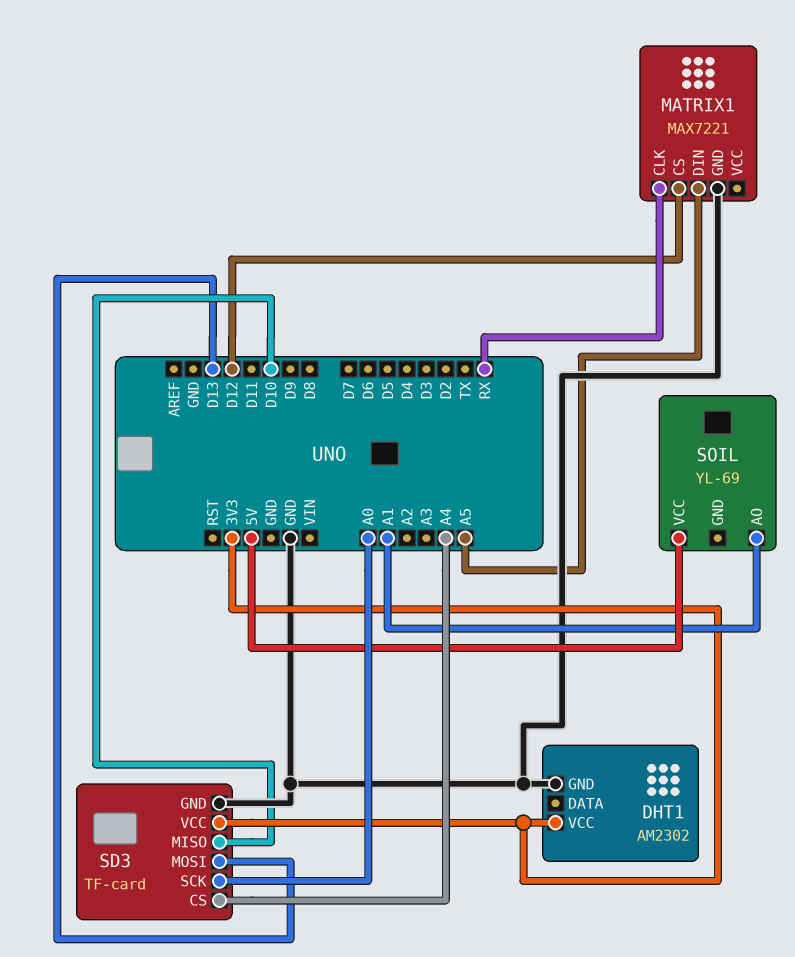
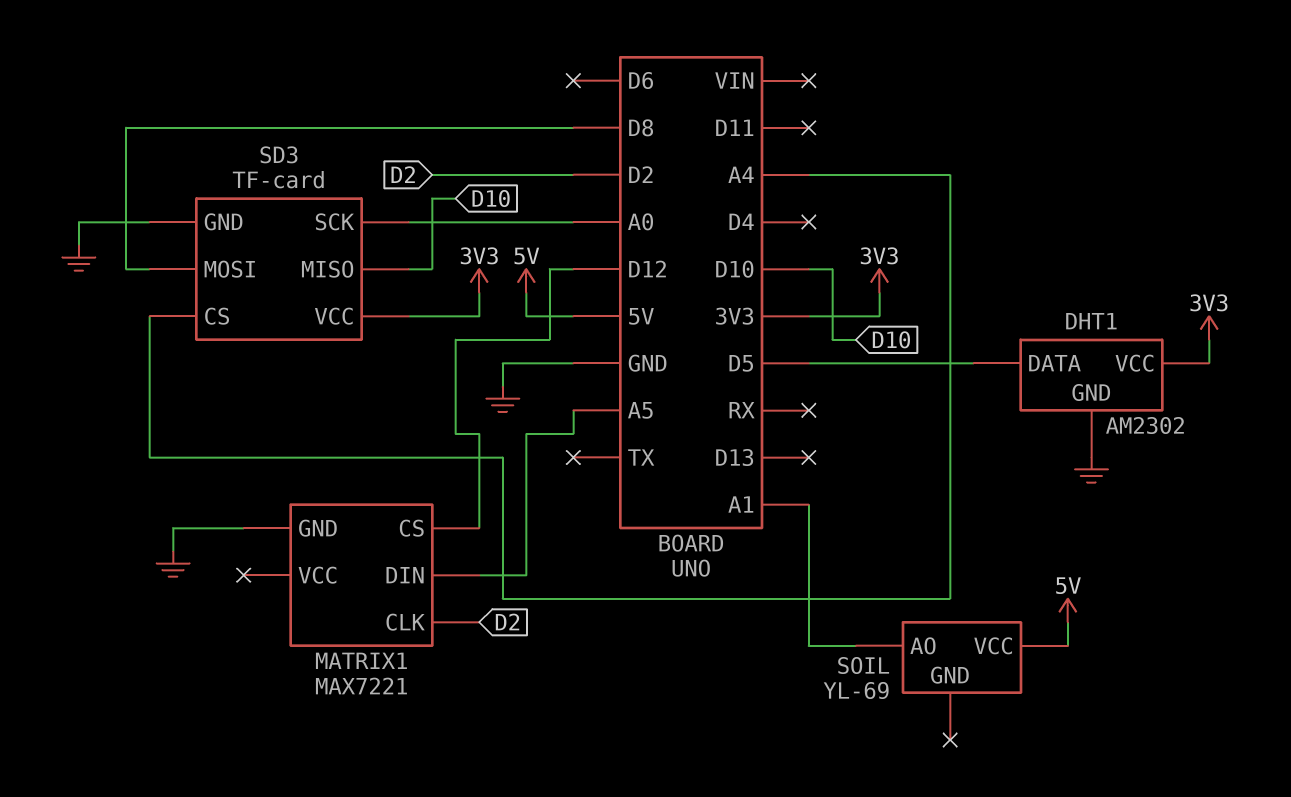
DHT1 pin DATA: none -> D5
MATRIX1 pin CLK: RX -> D2
SD3 pin MOSI: D13 -> D8

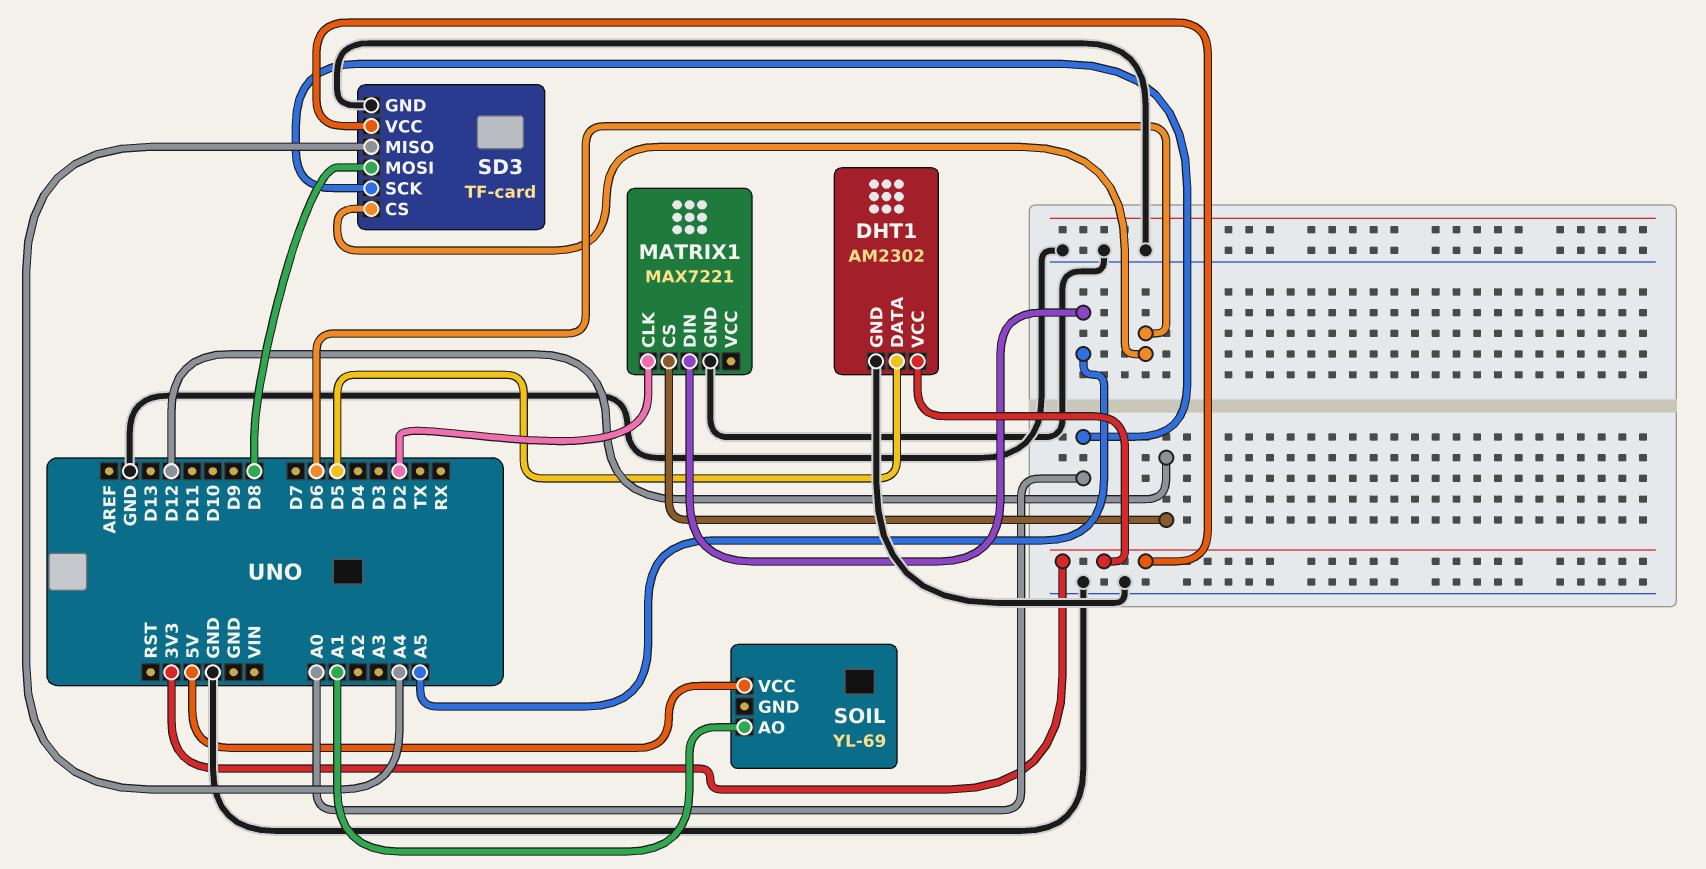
SD3 pin CS: A4 -> D6
SD3 pin MISO: D10 -> A4

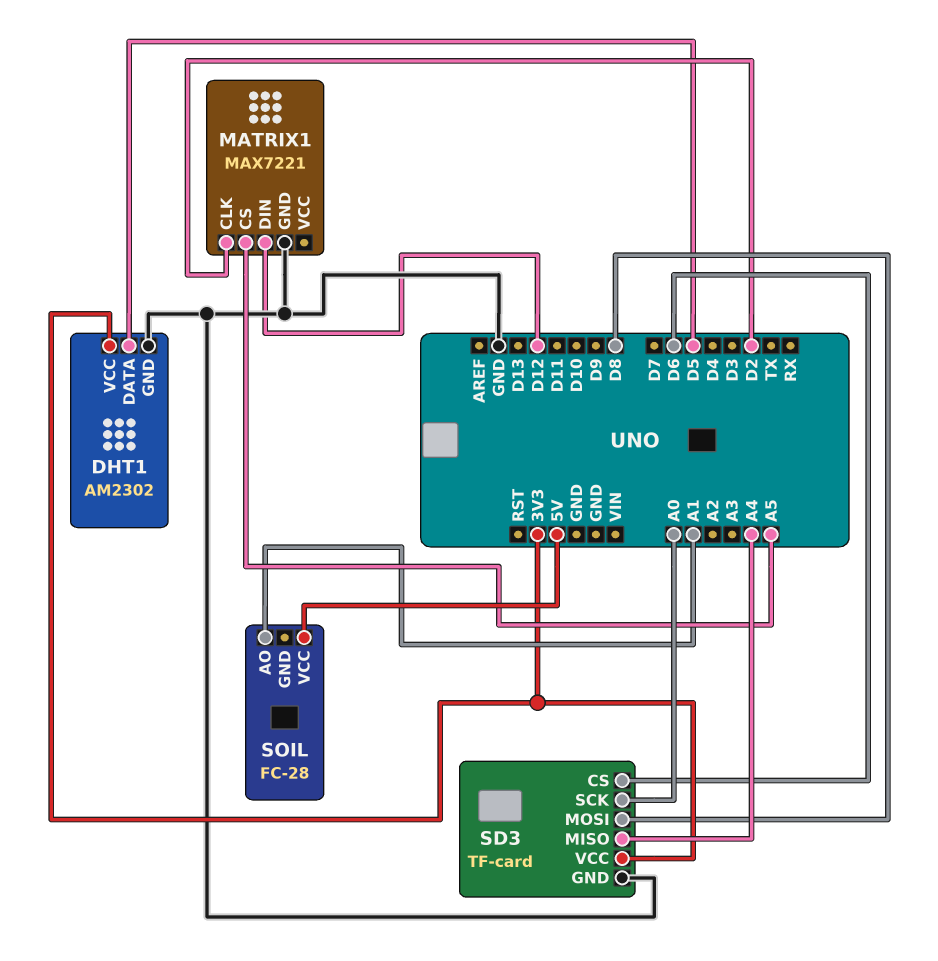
MATRIX1 pin CS: D12 -> A5
MATRIX1 pin DIN: A5 -> D12
SOIL: YL-69 -> FC-28

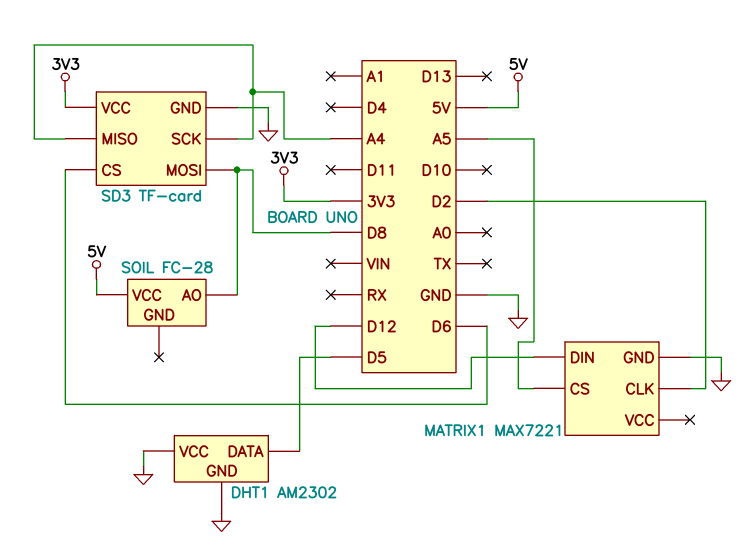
DHT1 pin VCC: 3V3 -> GND
SD3 pin SCK: A0 -> A4
SOIL pin AO: A1 -> D8

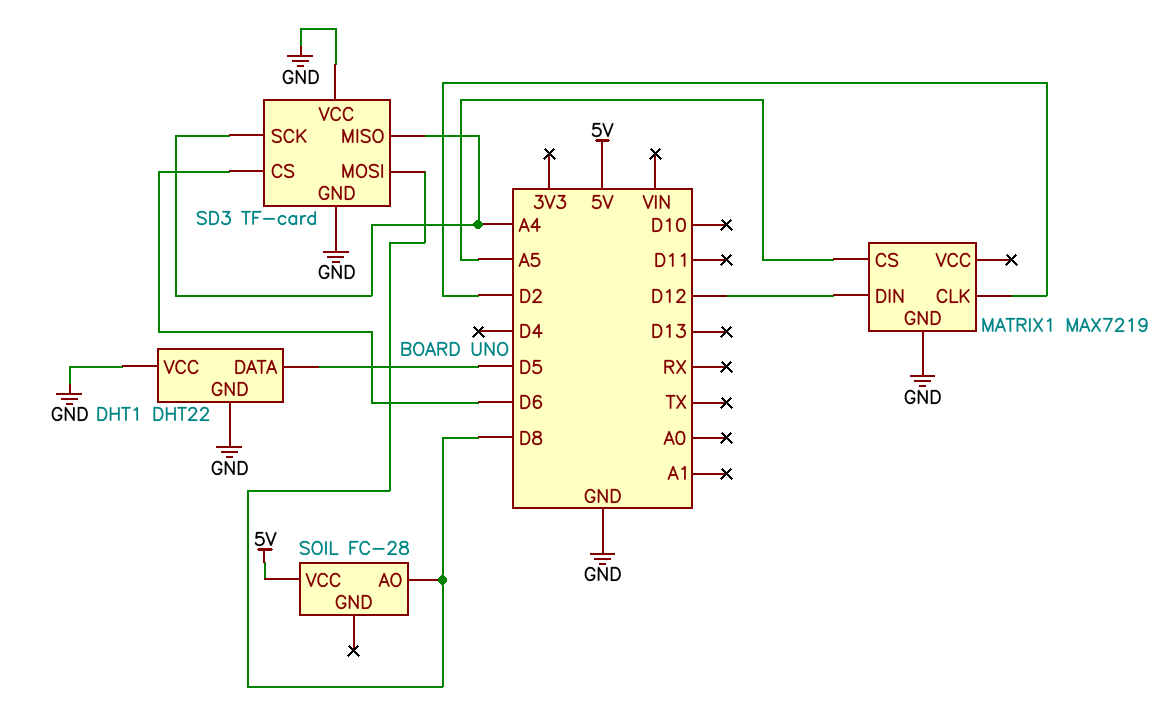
DHT1: AM2302 -> DHT22
MATRIX1: MAX7221 -> MAX7219
SD3 pin VCC: 3V3 -> GND

